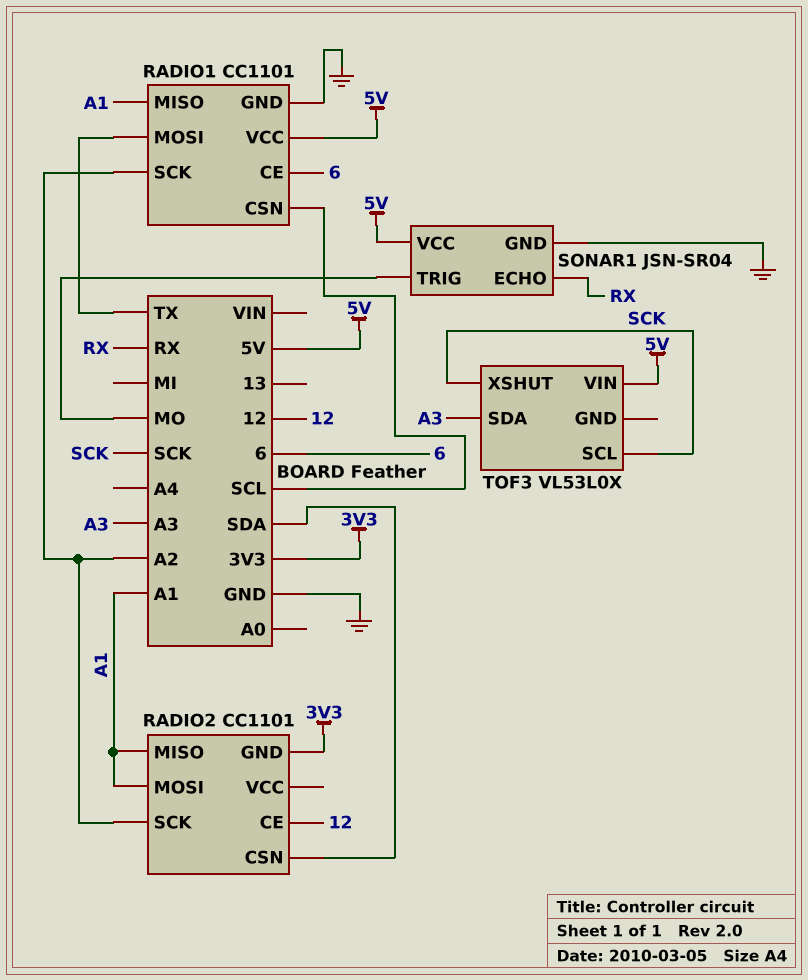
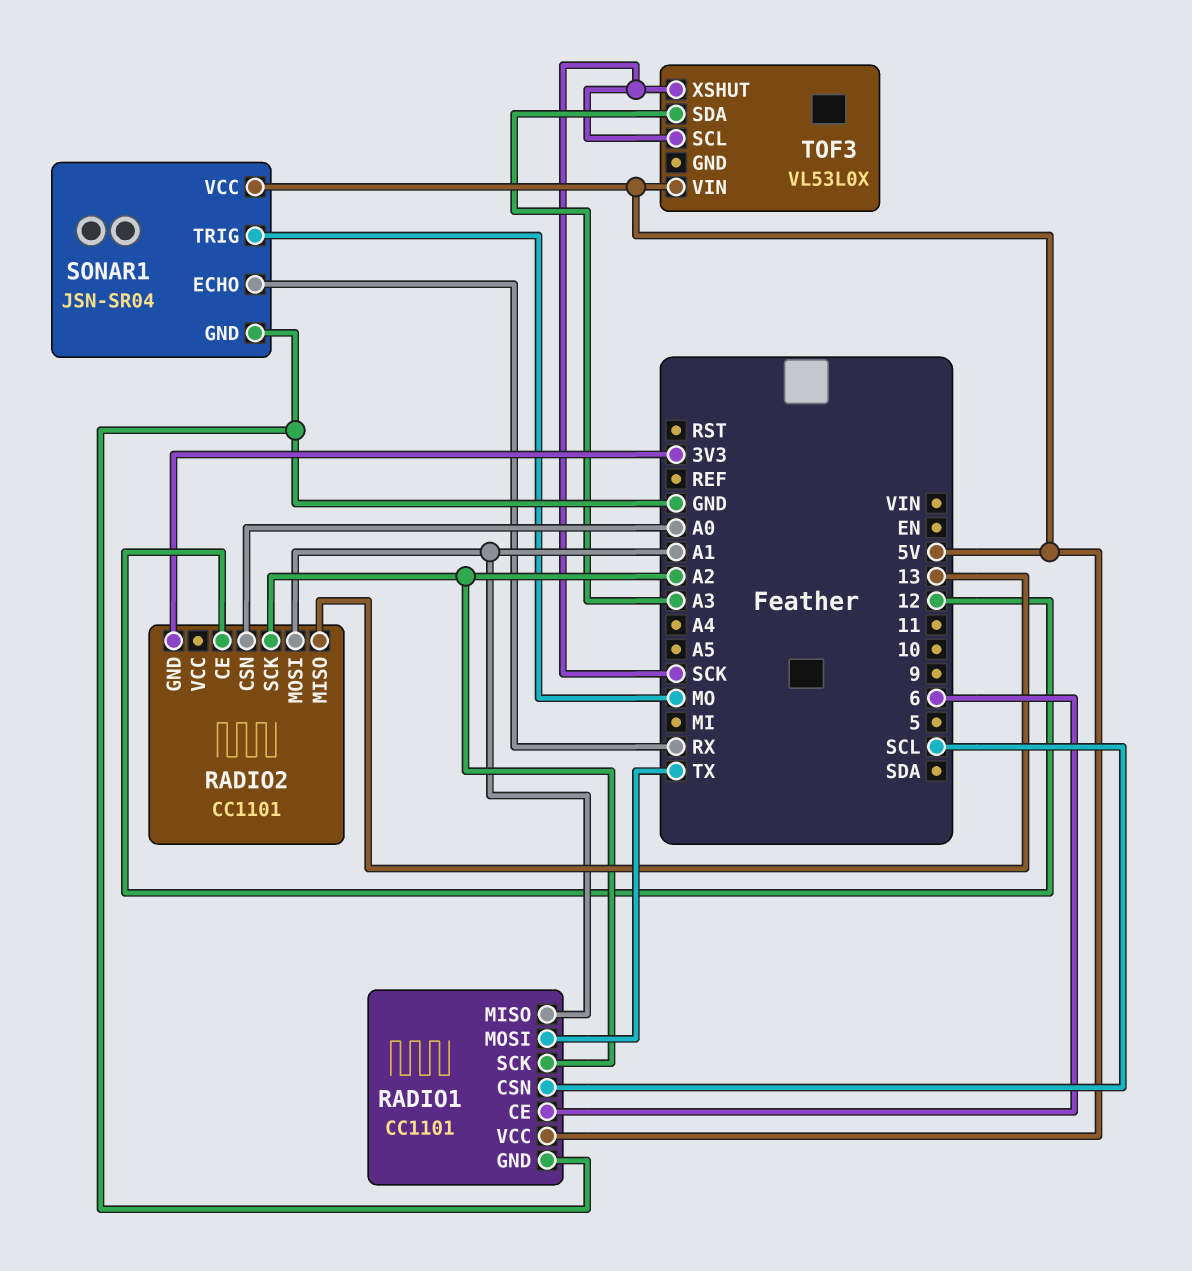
RADIO2 pin CSN: SDA -> A0
RADIO2 pin MISO: A1 -> 13

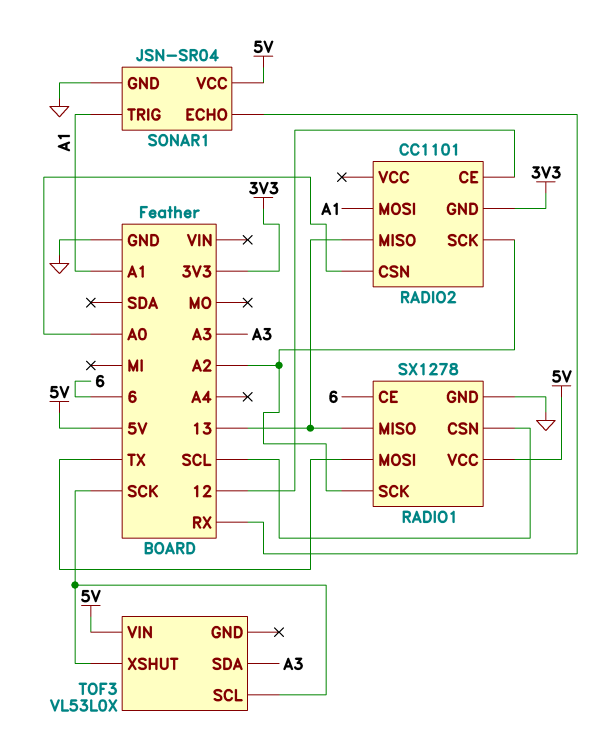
RADIO1: CC1101 -> SX1278
RADIO1 pin MISO: A1 -> 13
SONAR1 pin TRIG: MO -> A1

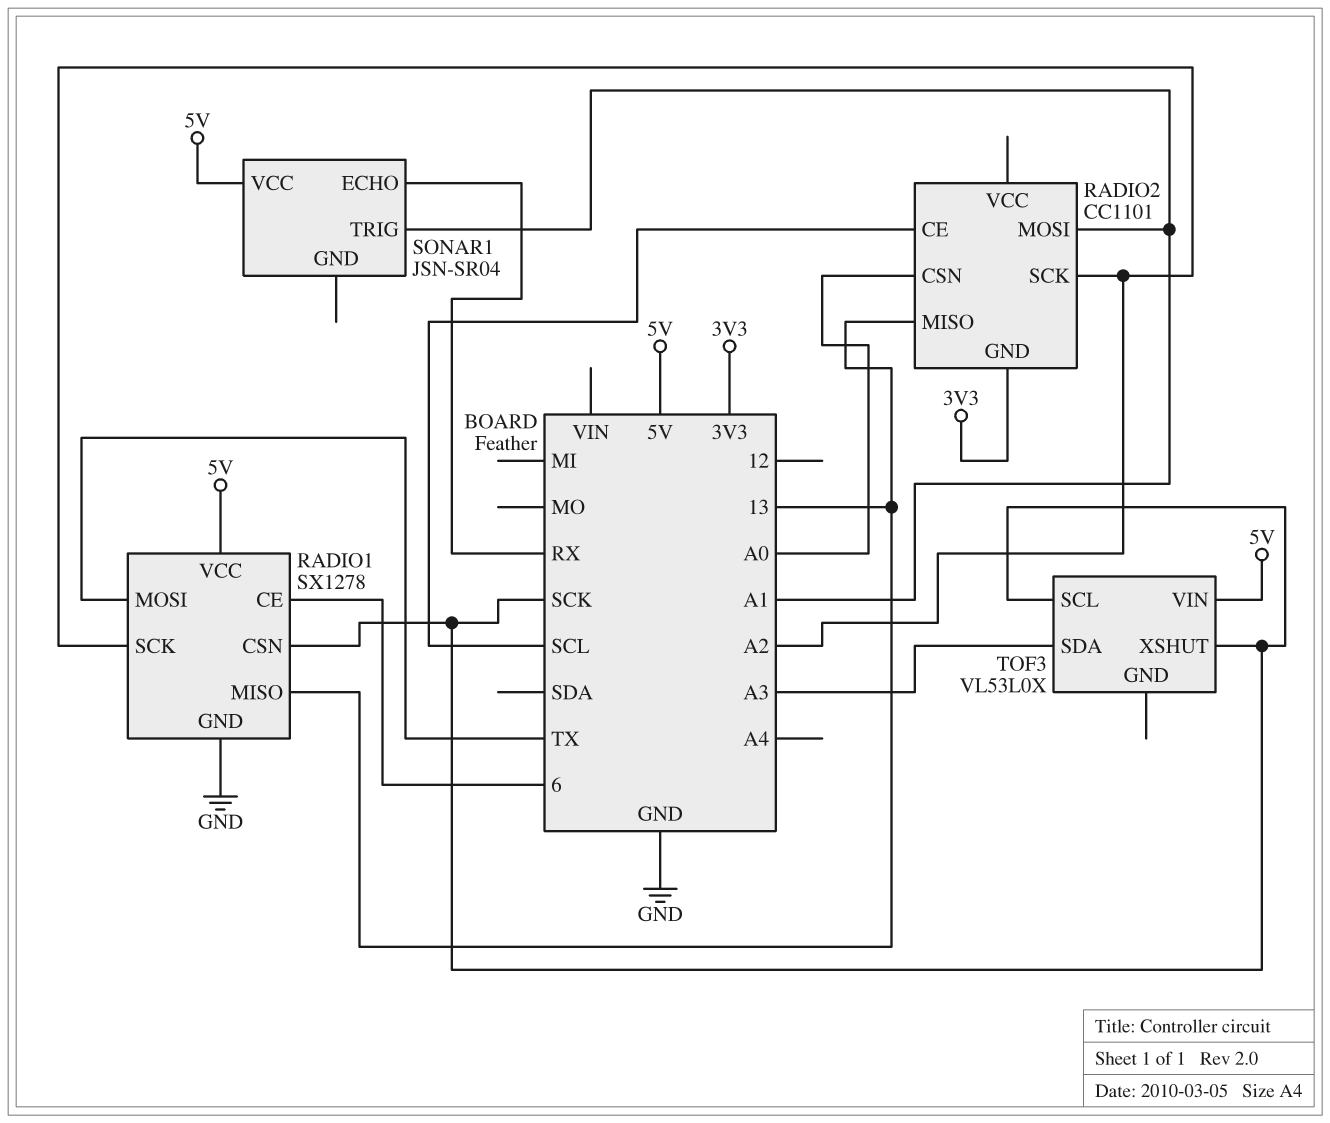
RADIO1 pin CSN: SCL -> SCK
RADIO2 pin CE: 12 -> SCL
SONAR1 pin GND: GND -> none

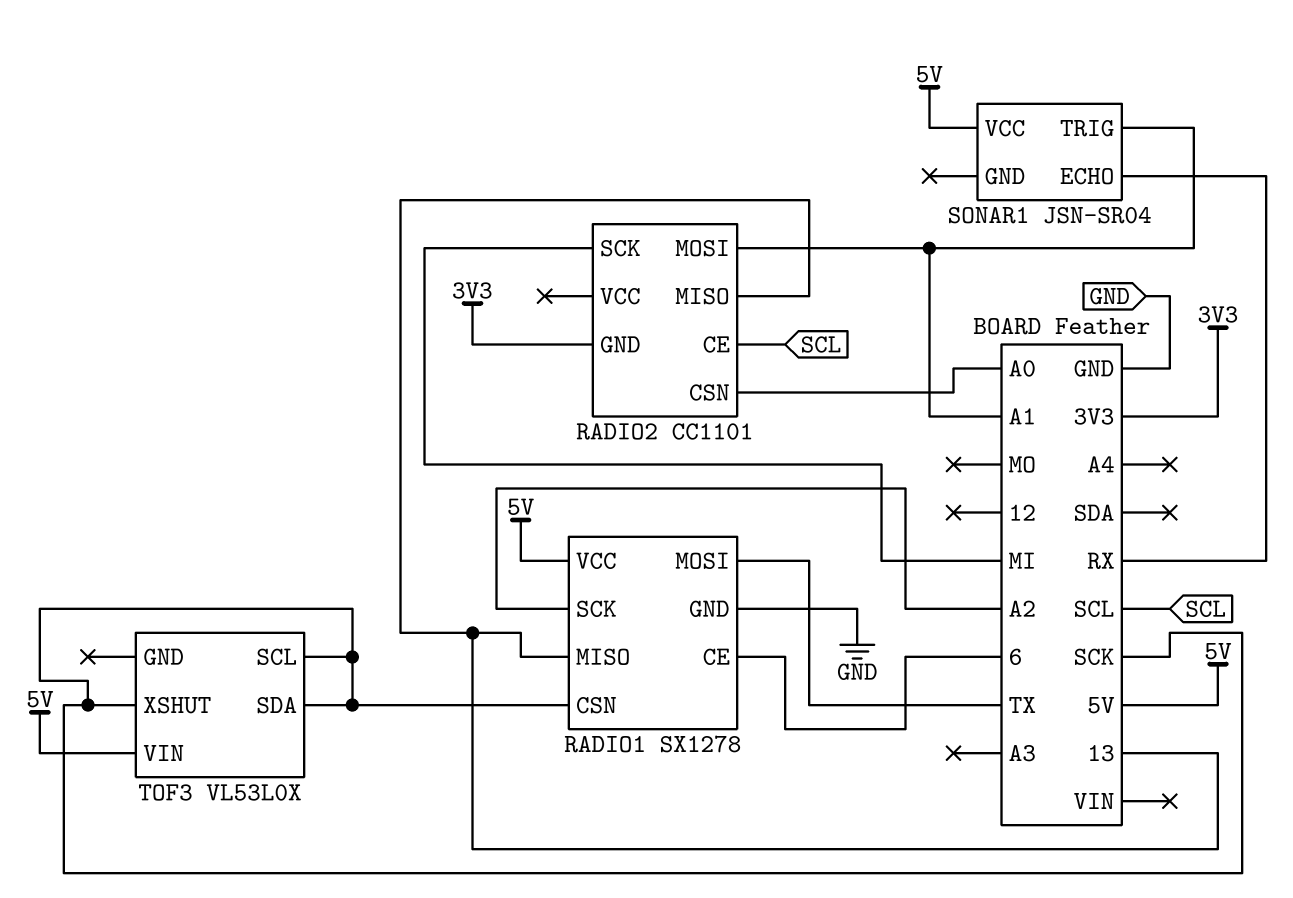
RADIO2 pin SCK: A2 -> MI
TOF3 pin SDA: A3 -> SCK

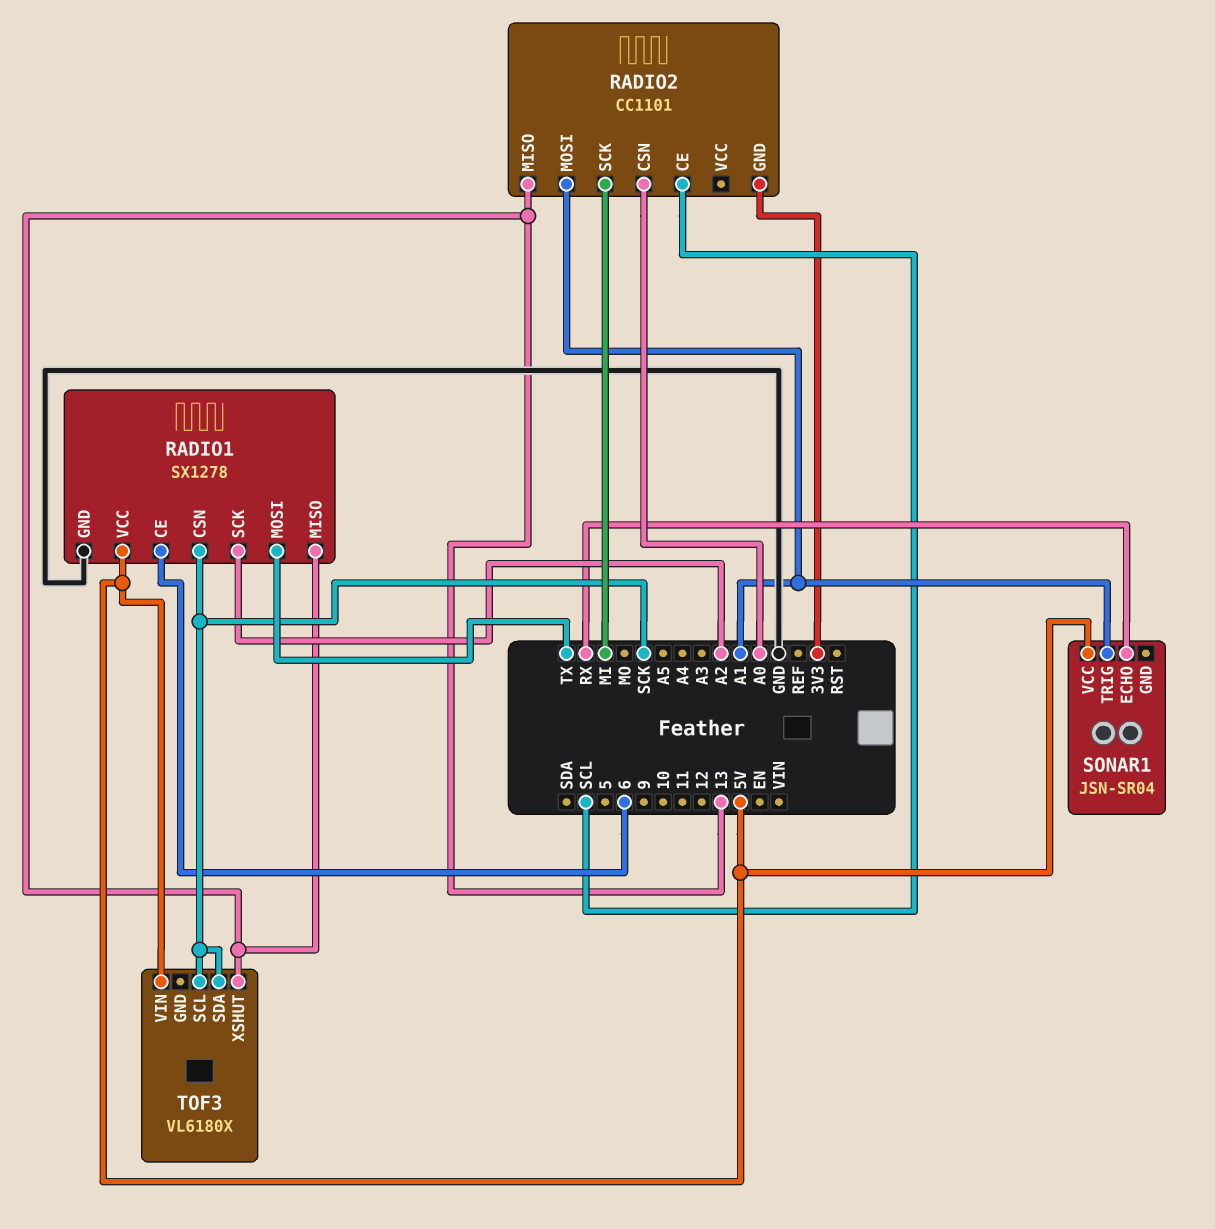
TOF3: VL53L0X -> VL6180X
TOF3 pin XSHUT: SCK -> 13

